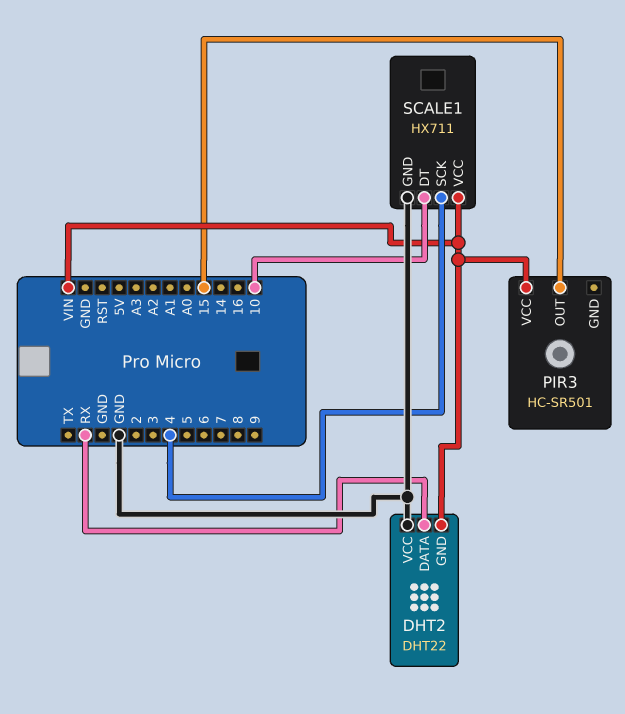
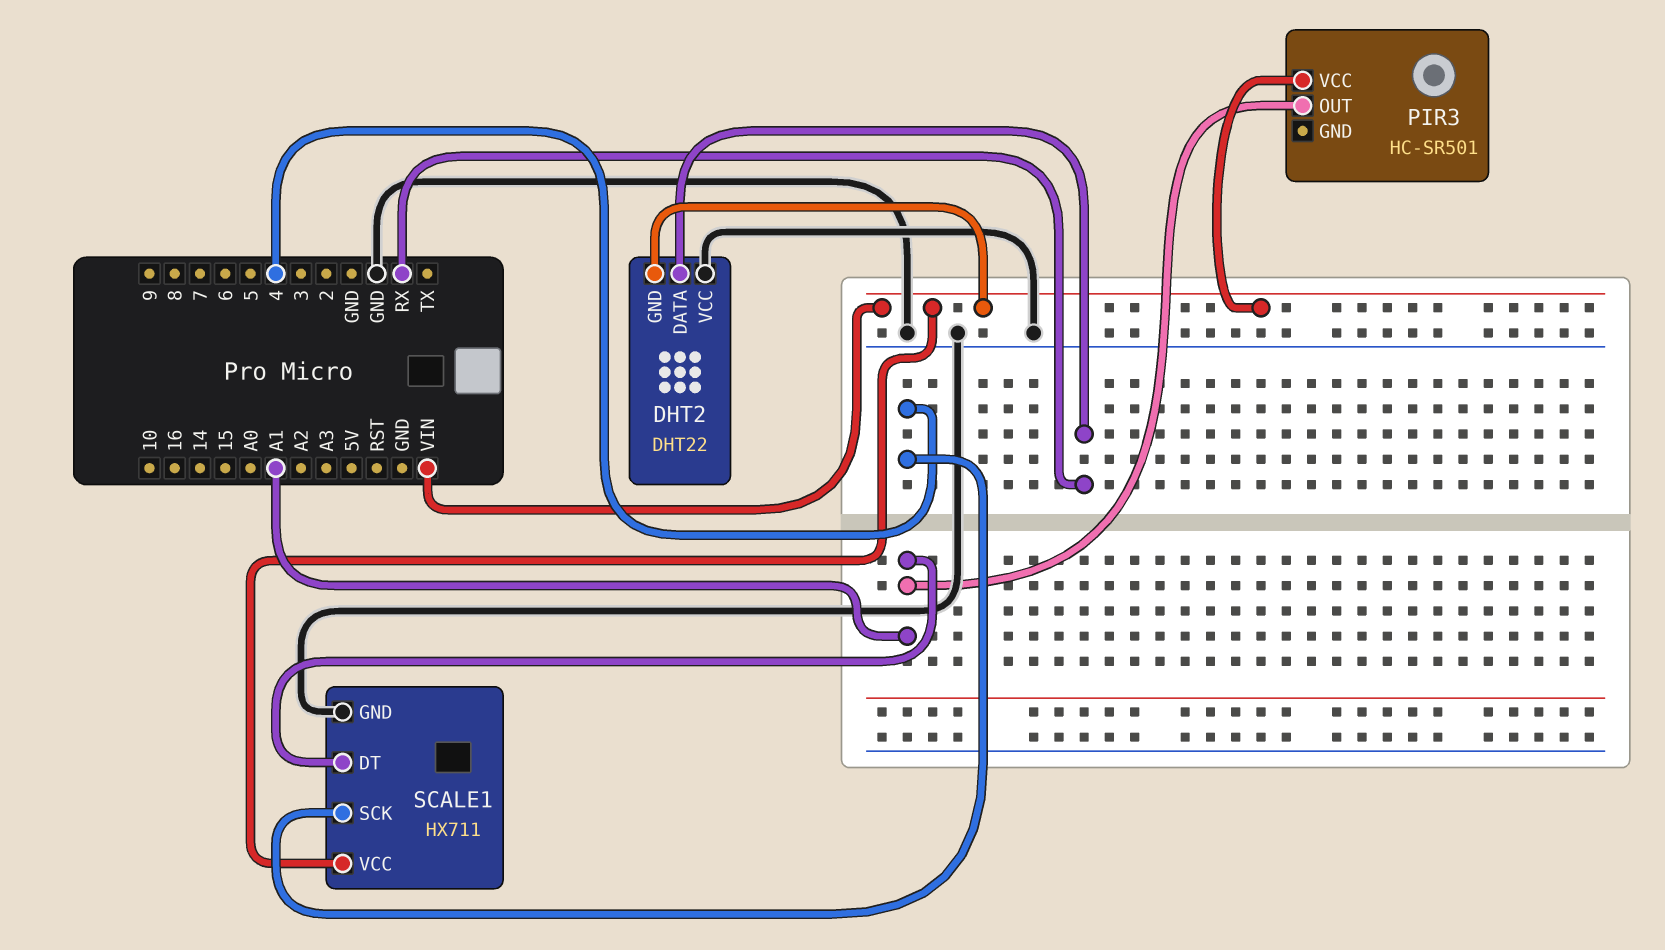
PIR3 pin OUT: 15 -> A1
SCALE1 pin DT: 10 -> A1

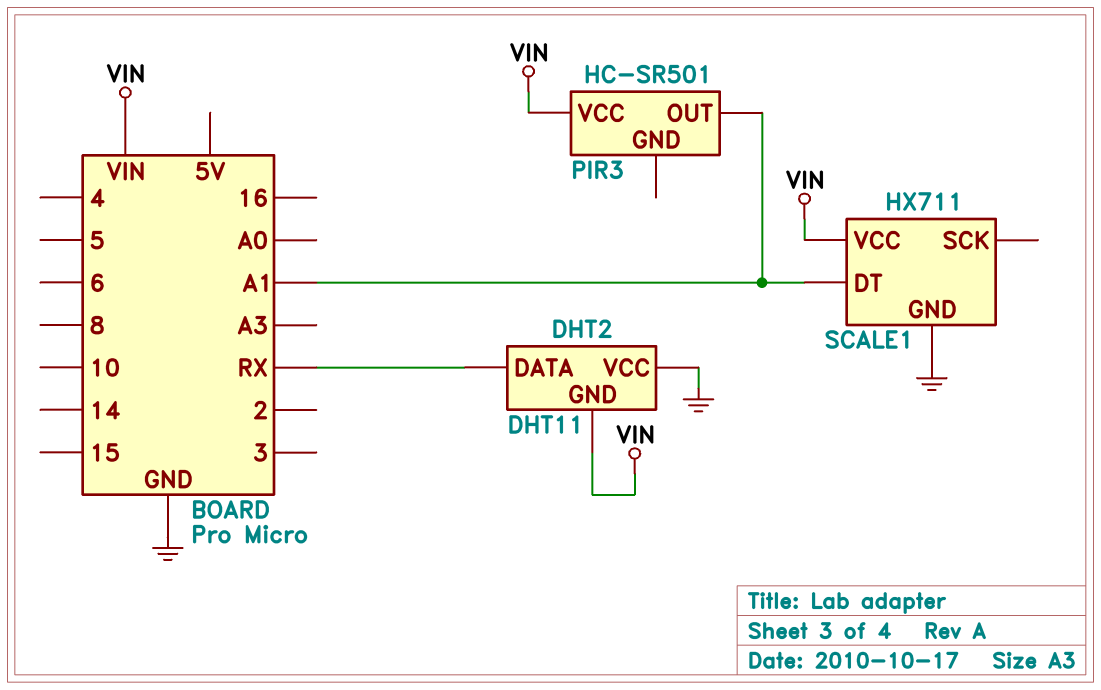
DHT2: DHT22 -> DHT11
SCALE1 pin SCK: 4 -> none

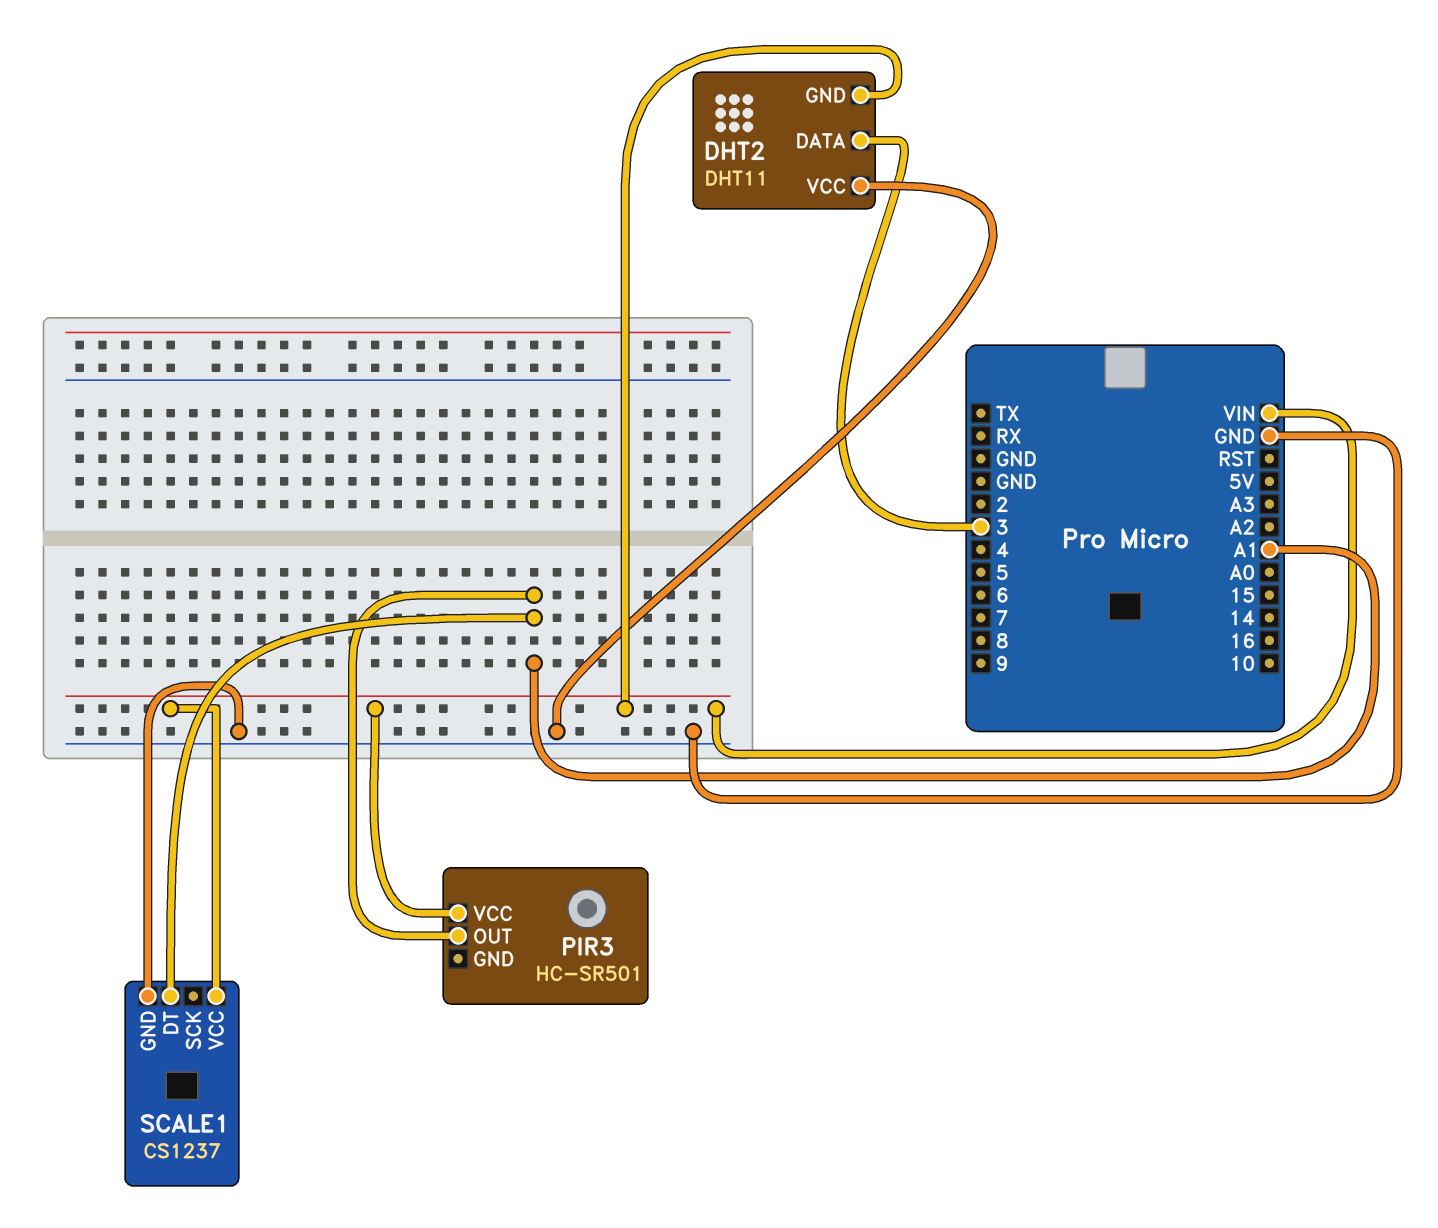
DHT2 pin DATA: RX -> 3
SCALE1: HX711 -> CS1237

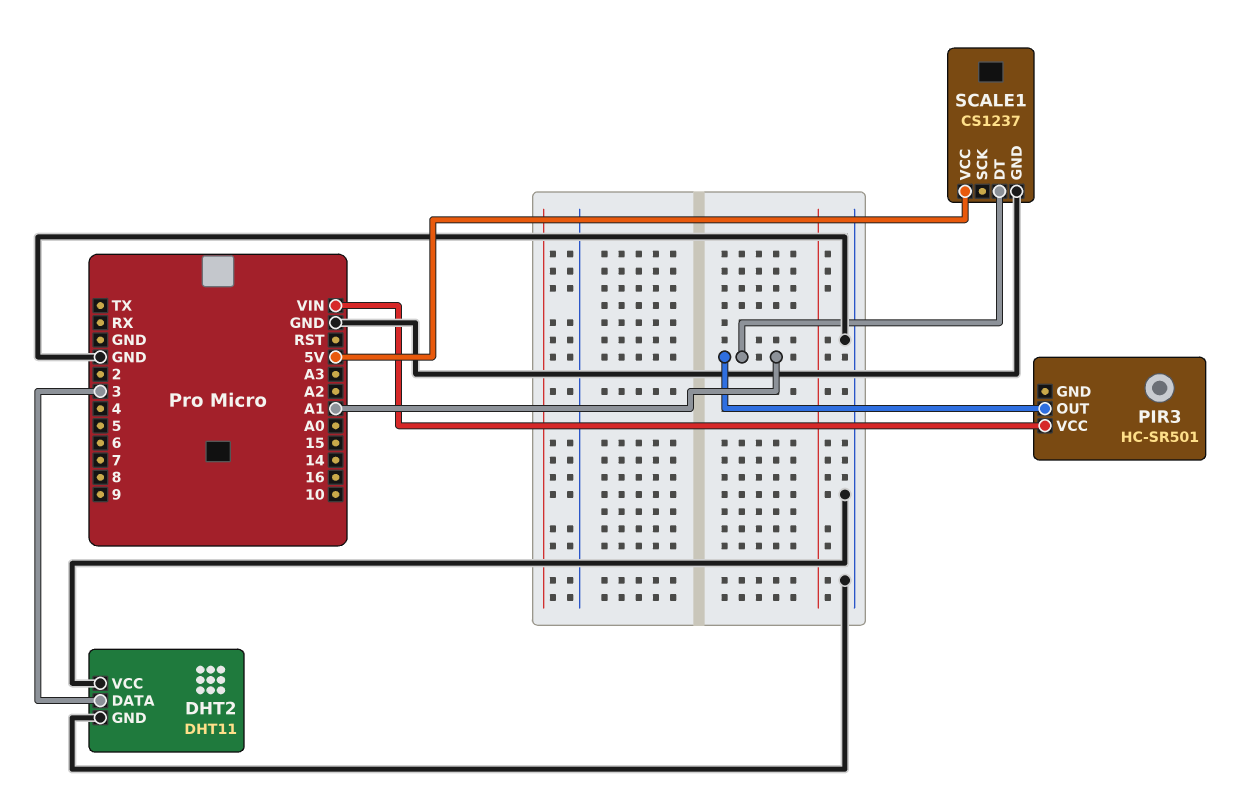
DHT2 pin GND: VIN -> GND
SCALE1 pin VCC: VIN -> 5V

